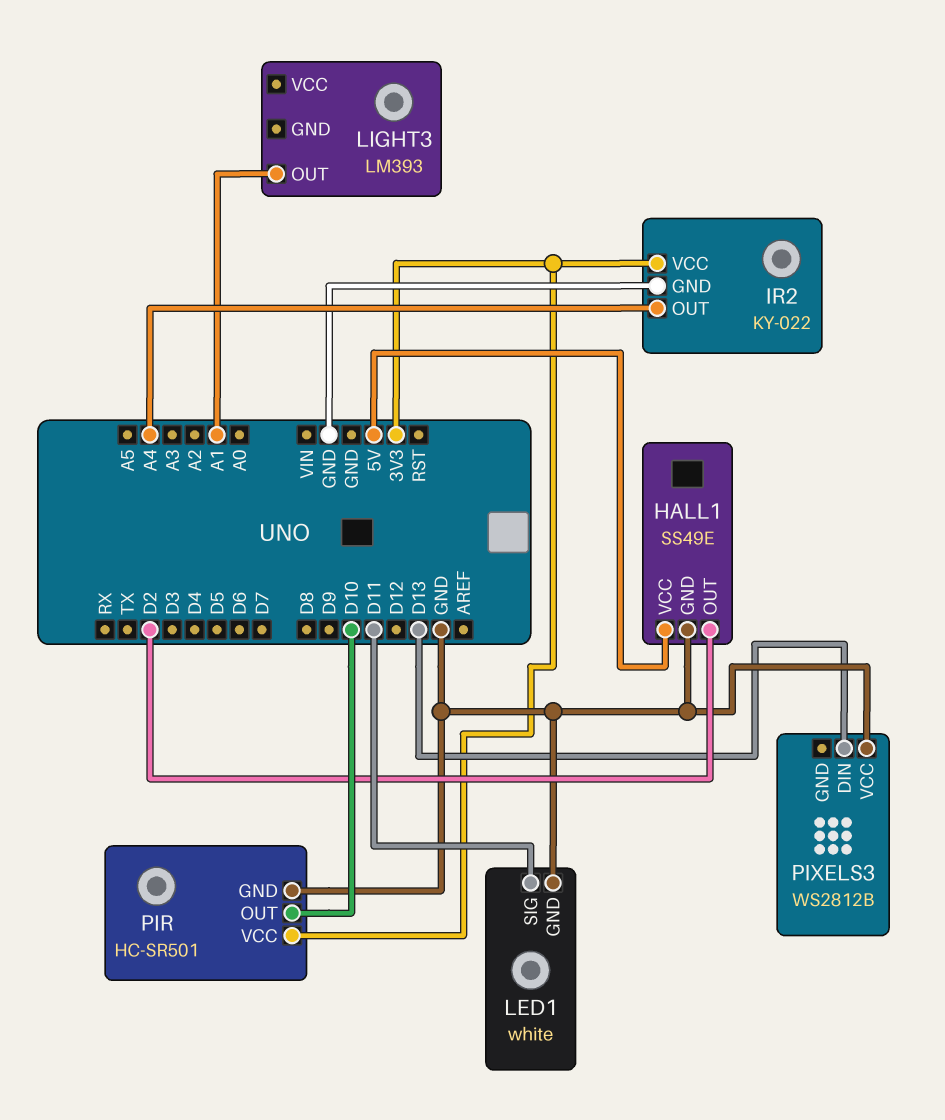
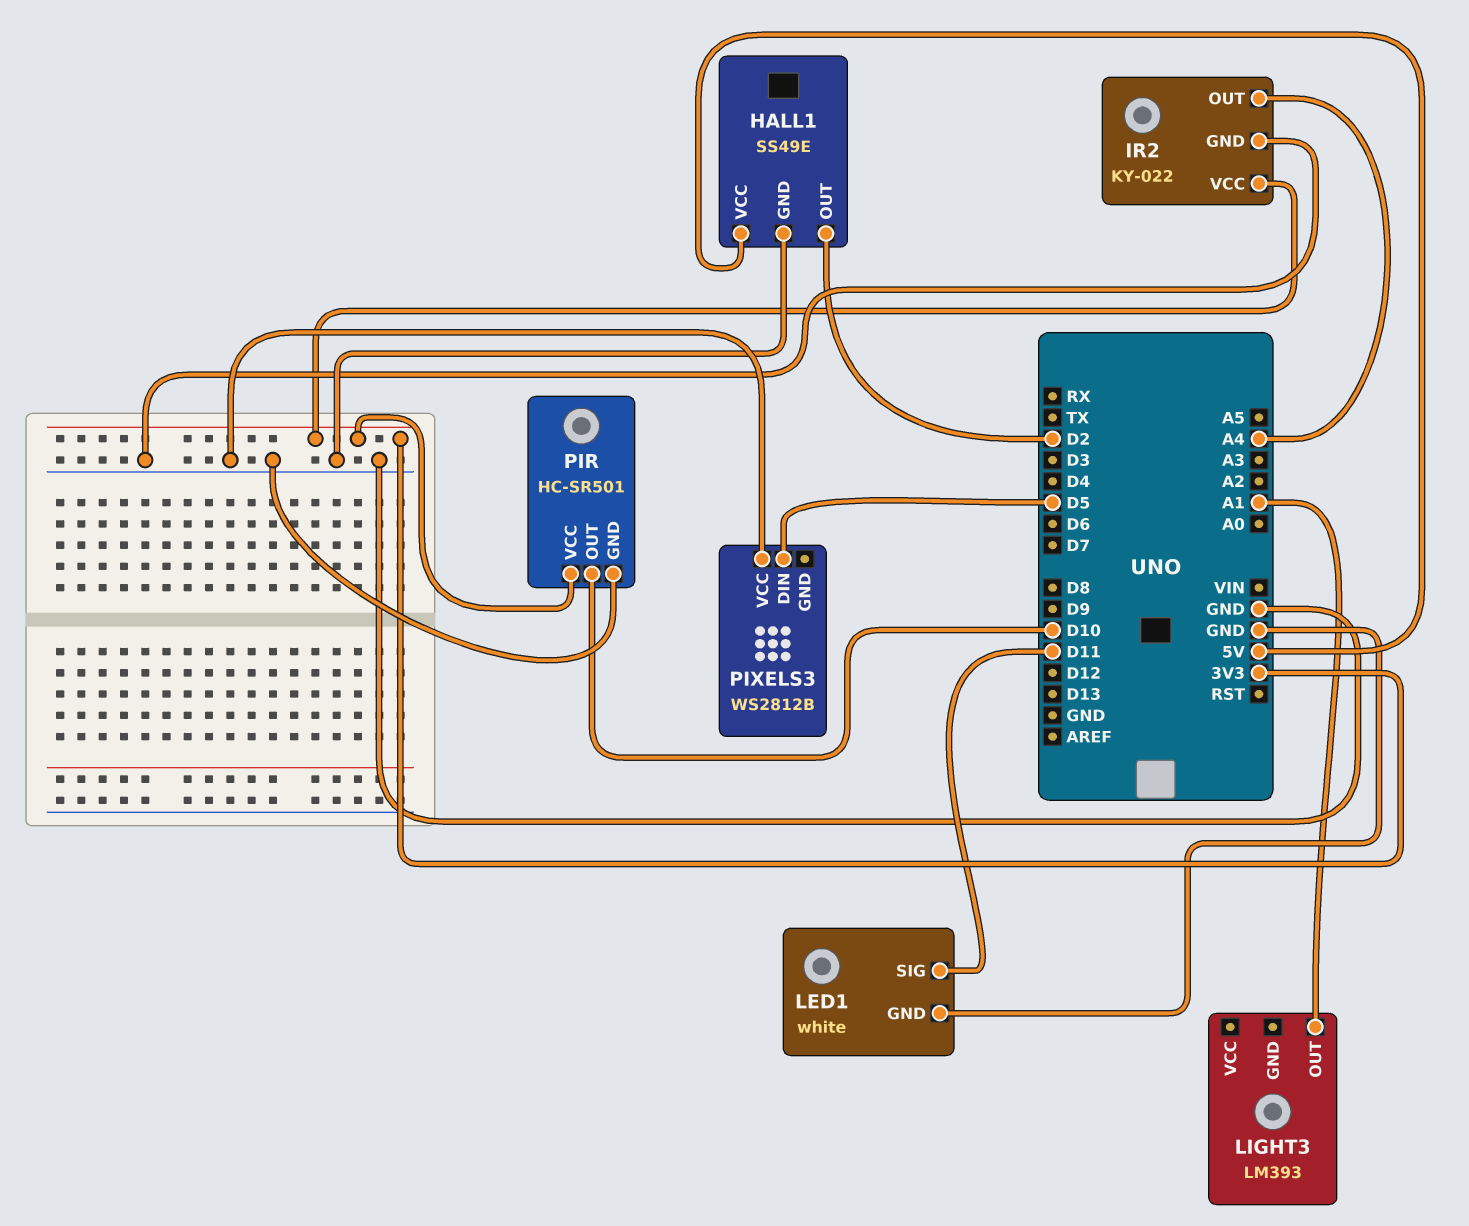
PIXELS3 pin DIN: D13 -> D5

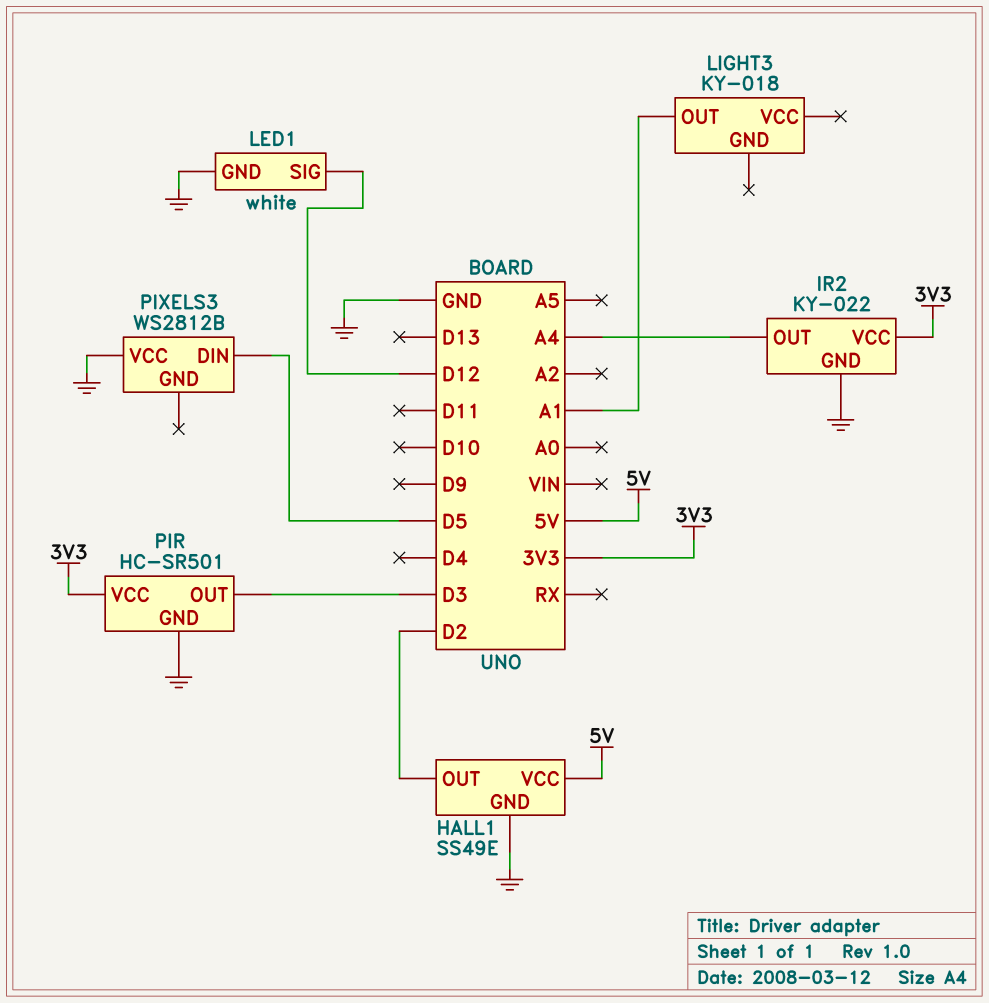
LED1 pin SIG: D11 -> D12
LIGHT3: LM393 -> KY-018
PIR pin OUT: D10 -> D3

